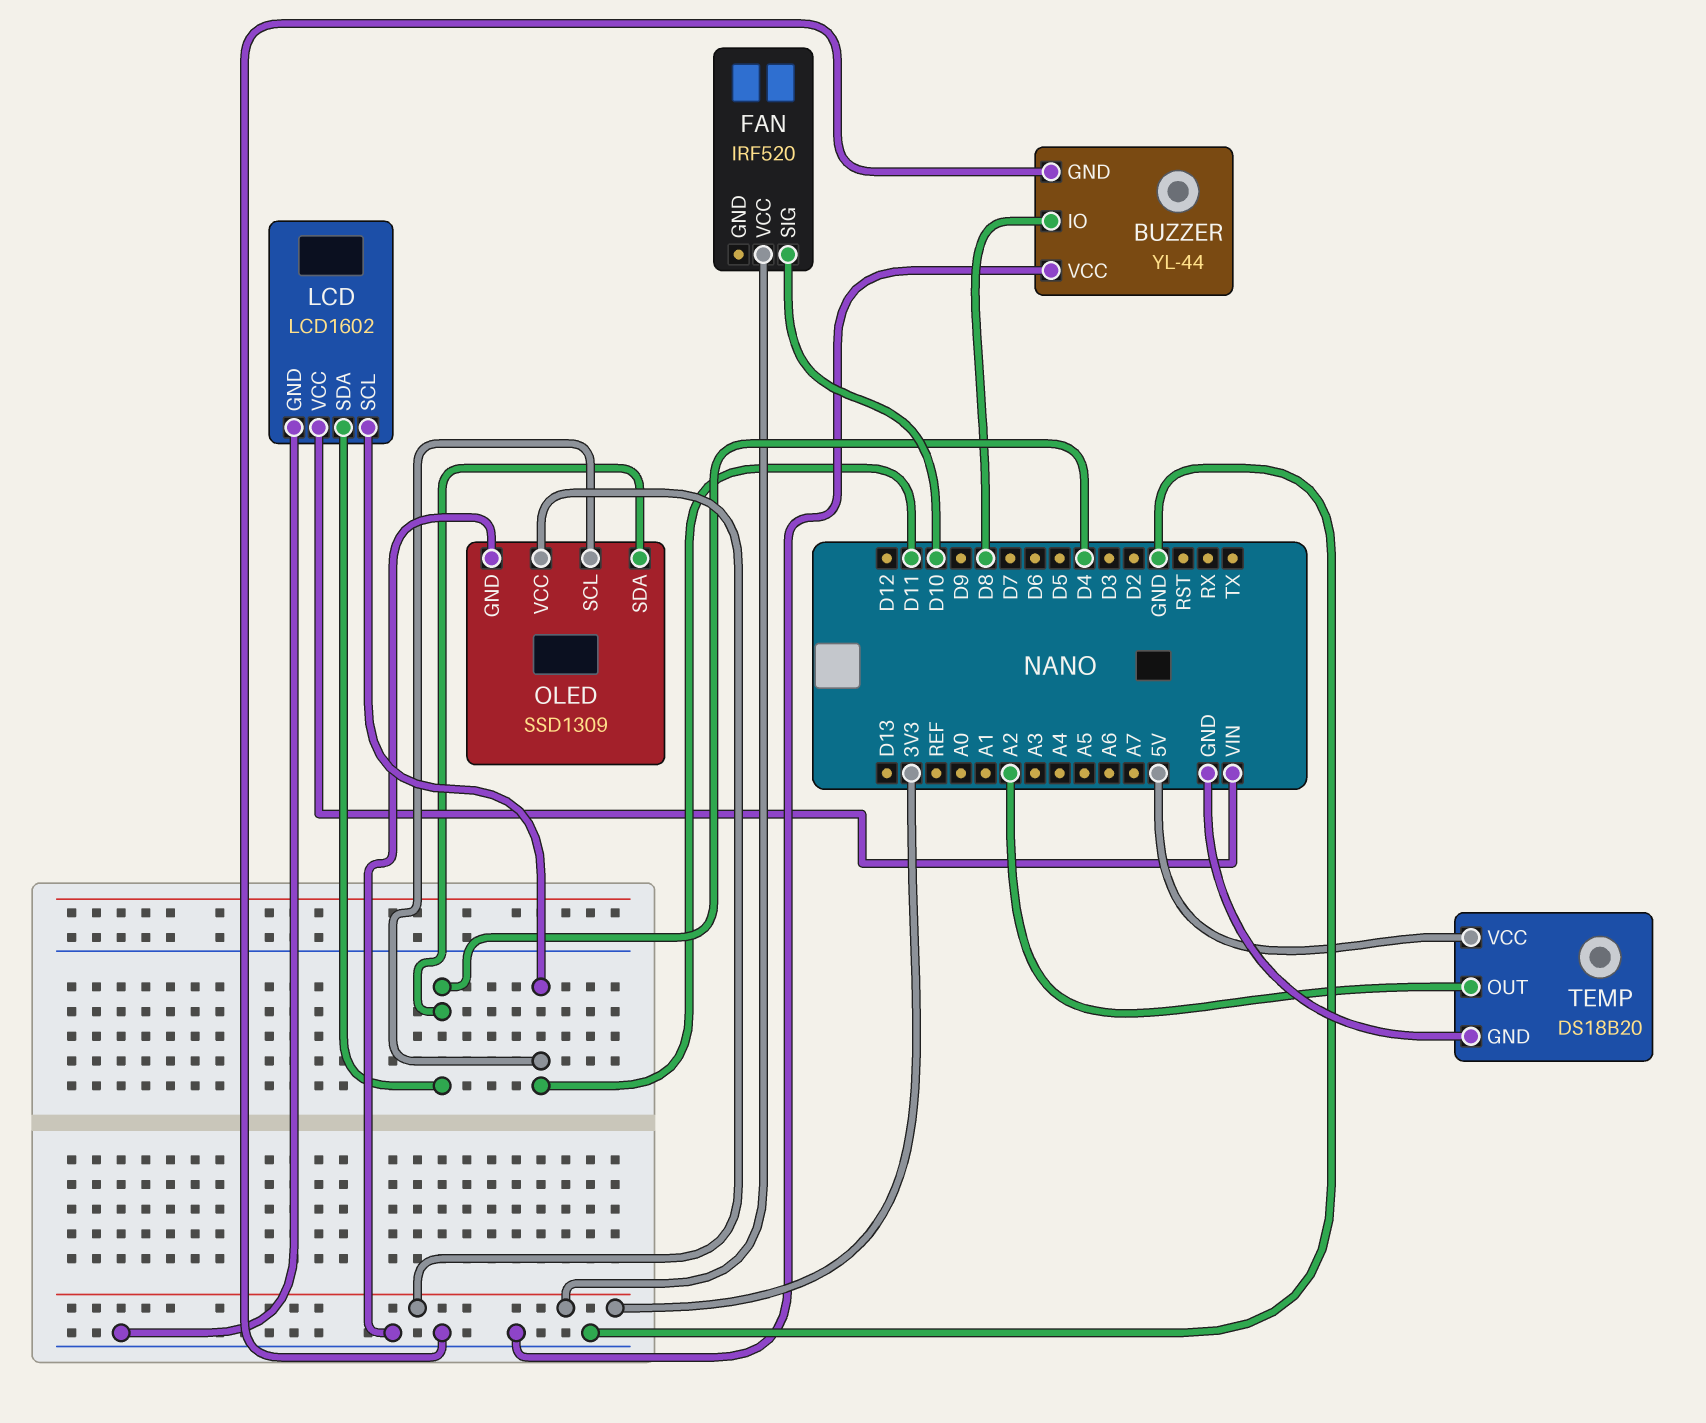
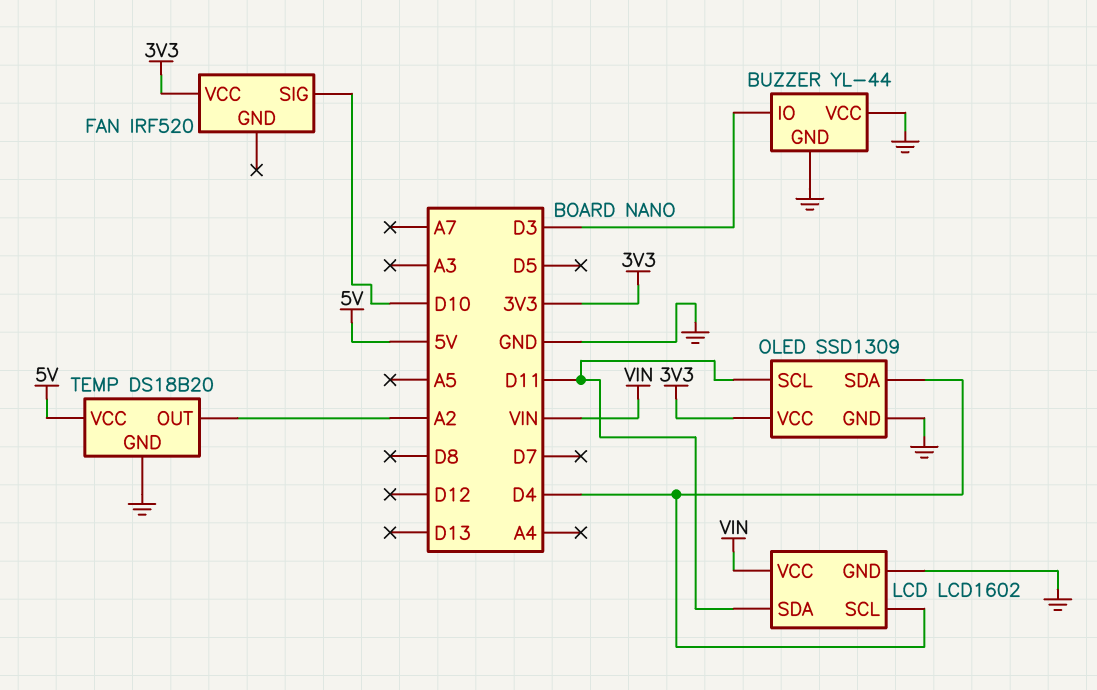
BUZZER pin IO: D8 -> D3
LCD pin SCL: D11 -> D4
LCD pin SDA: D4 -> D11

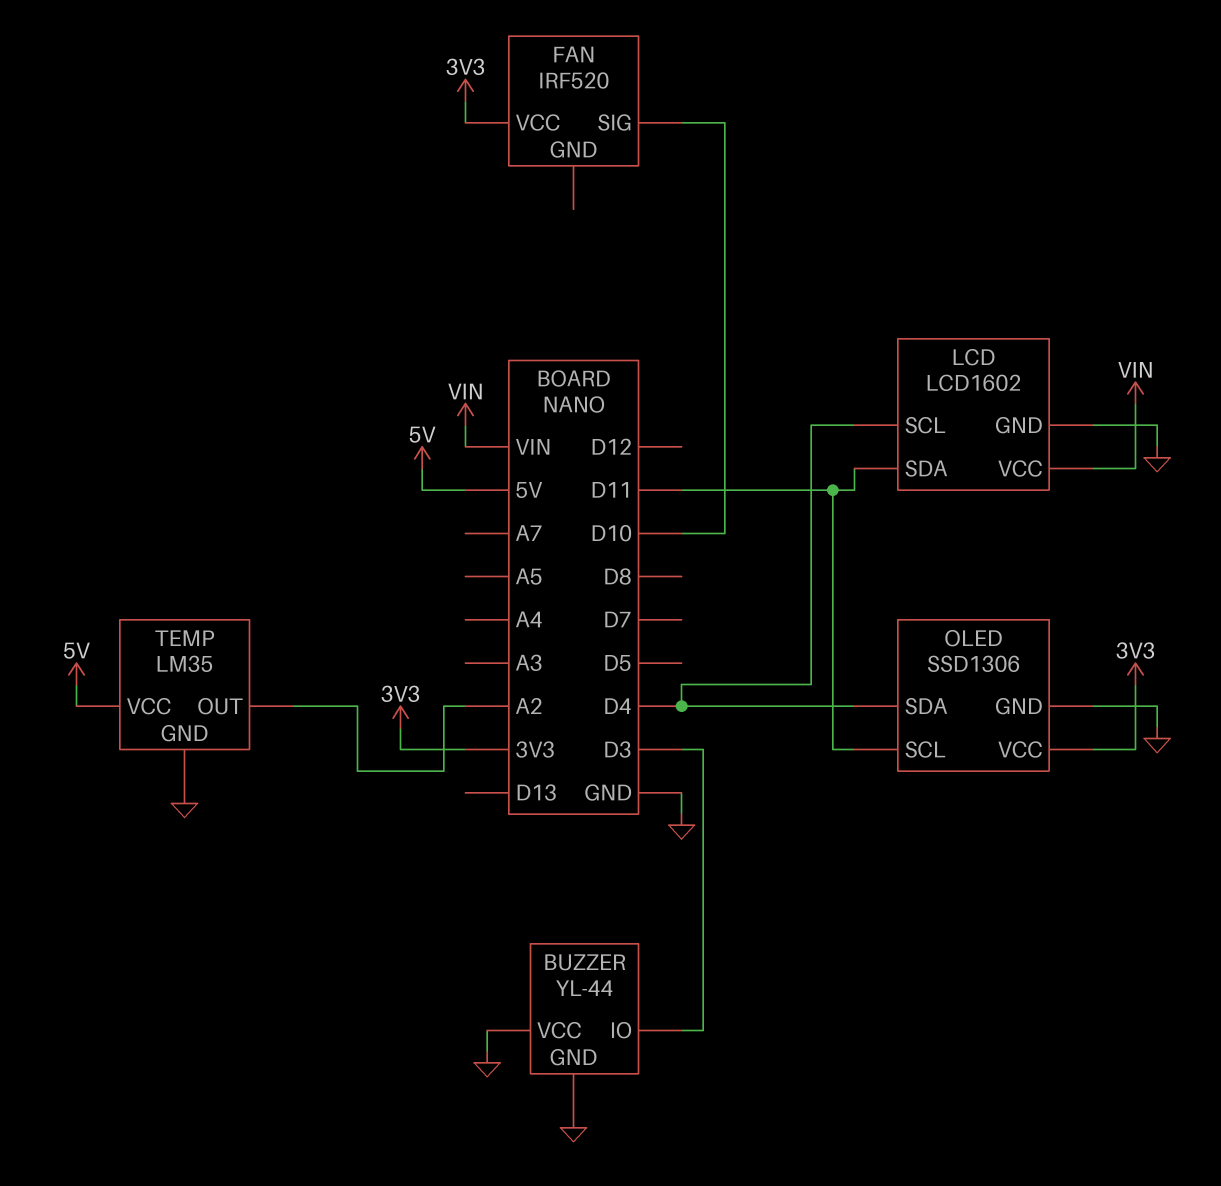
OLED: SSD1309 -> SSD1306
TEMP: DS18B20 -> LM35

